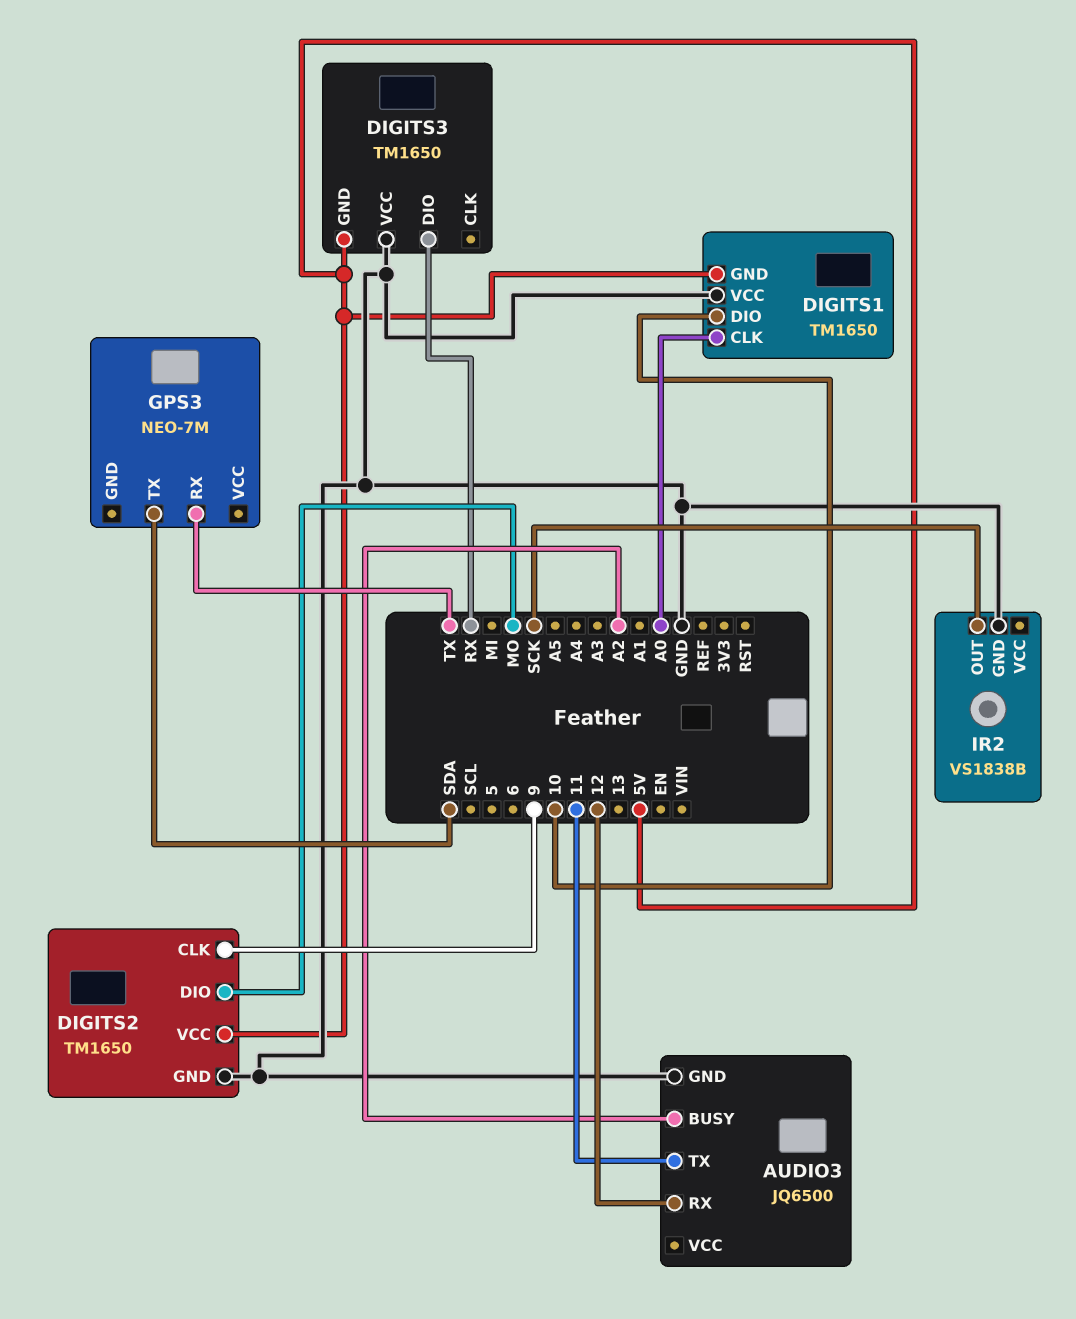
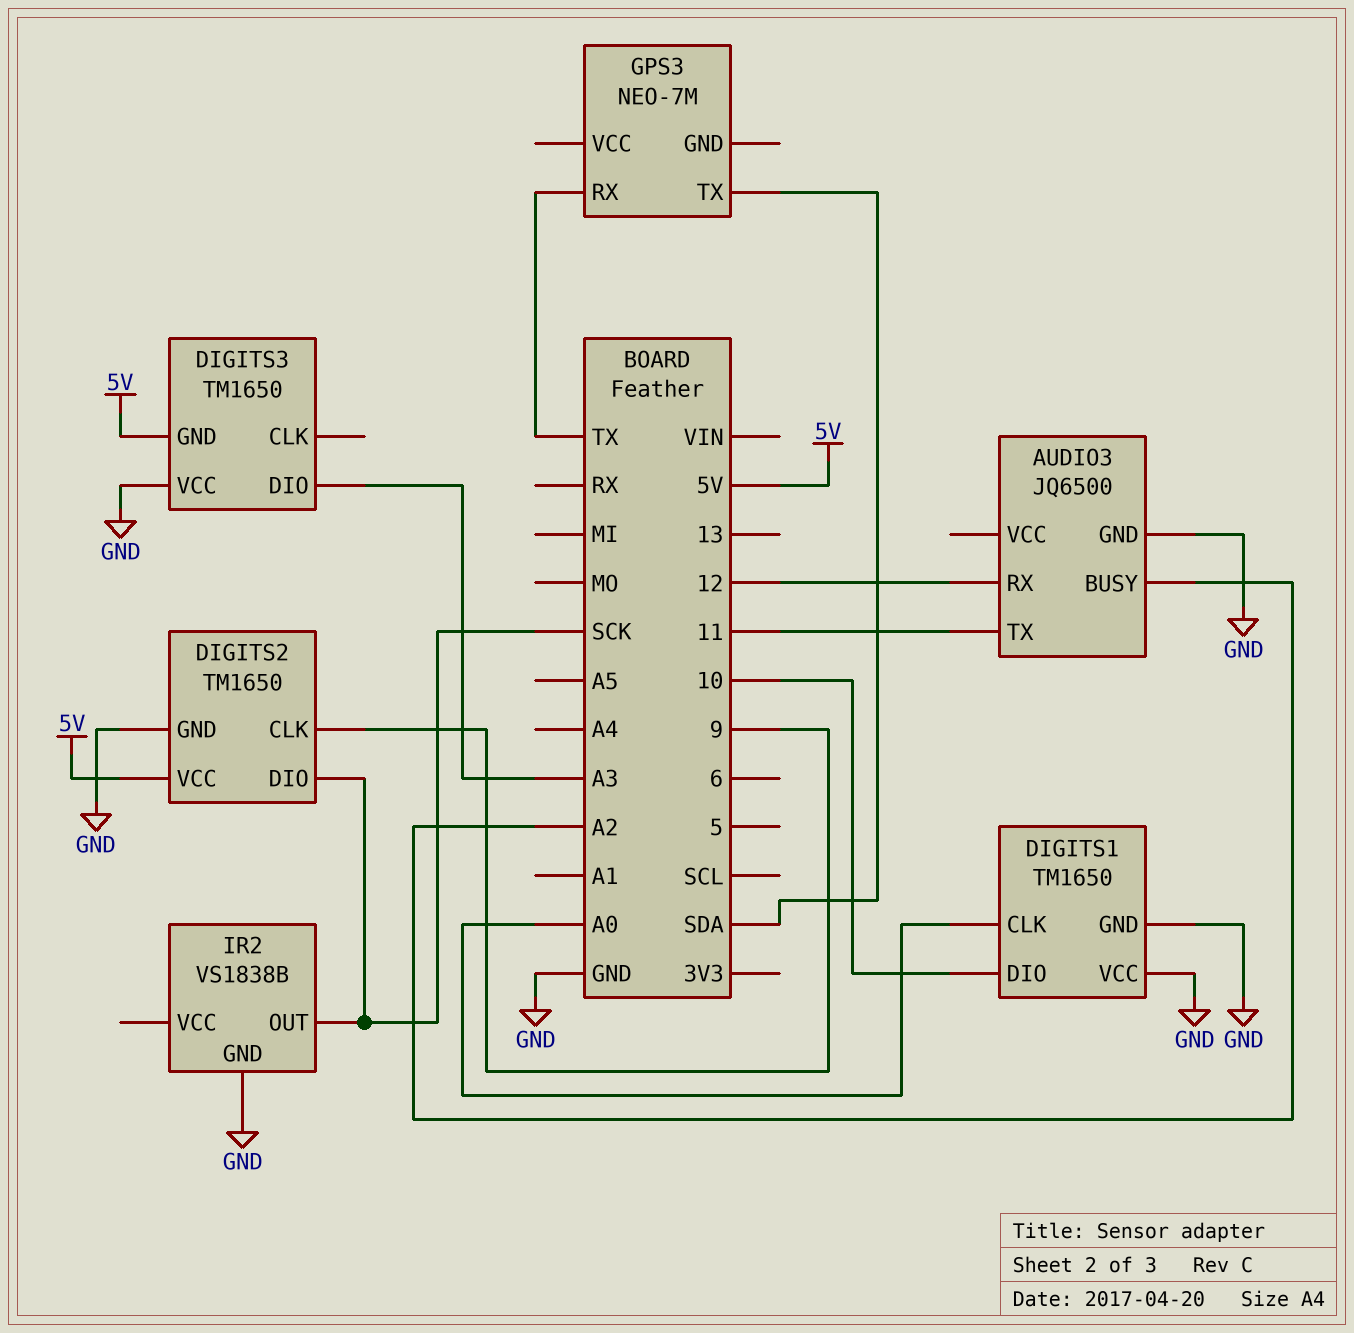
DIGITS1 pin GND: 5V -> GND
DIGITS2 pin DIO: MO -> SCK
DIGITS3 pin DIO: RX -> A3

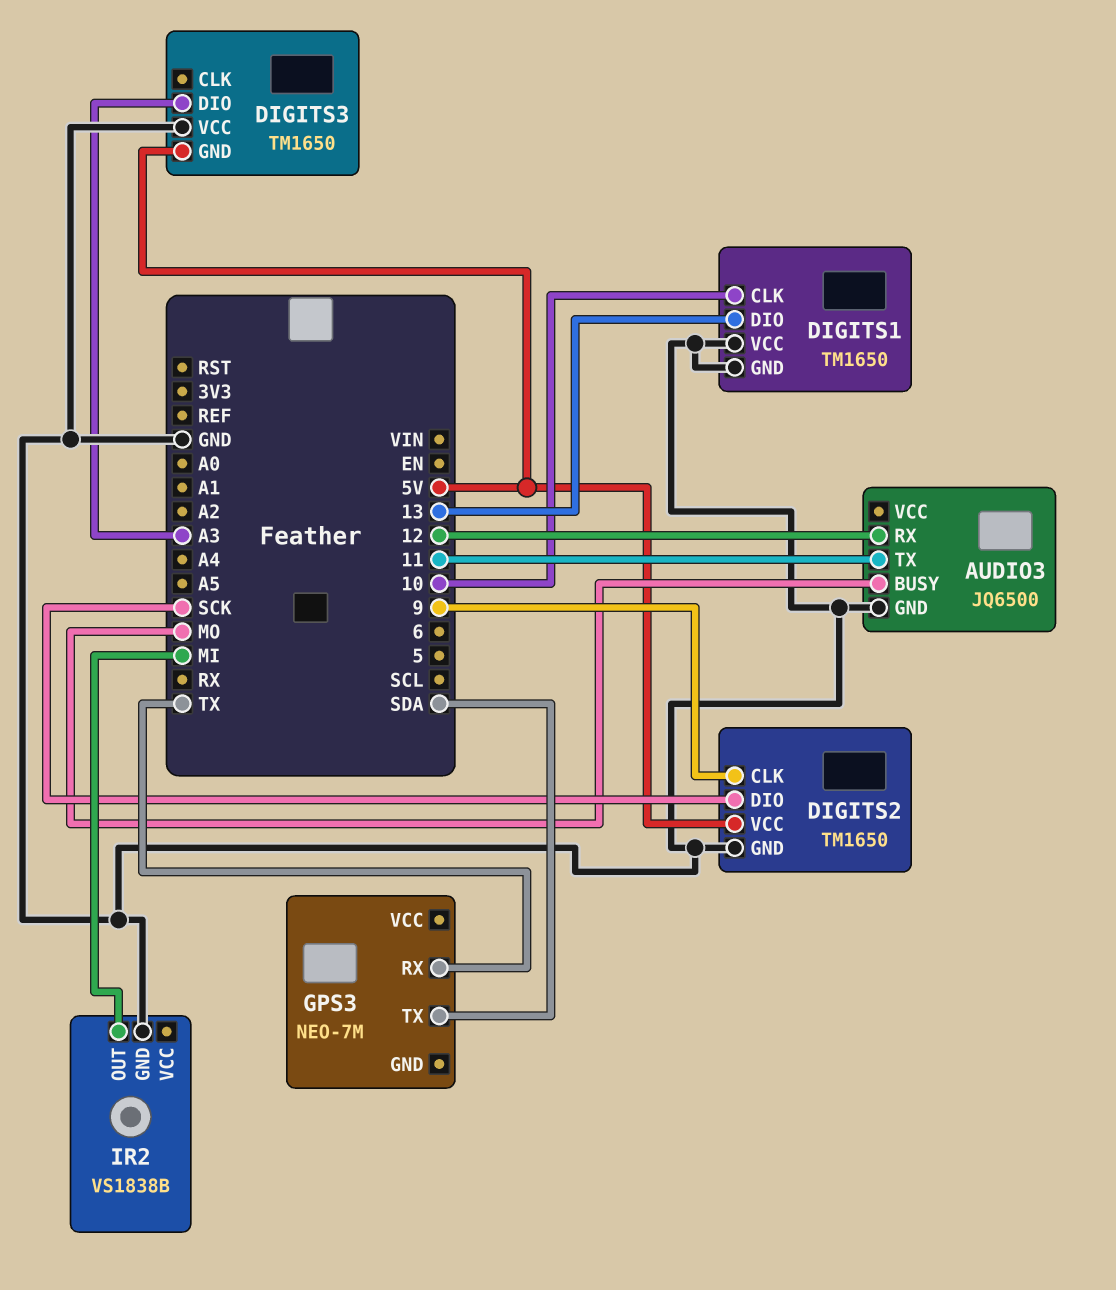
AUDIO3 pin BUSY: A2 -> MO
DIGITS1 pin CLK: A0 -> 10
DIGITS1 pin DIO: 10 -> 13
IR2 pin OUT: SCK -> MI

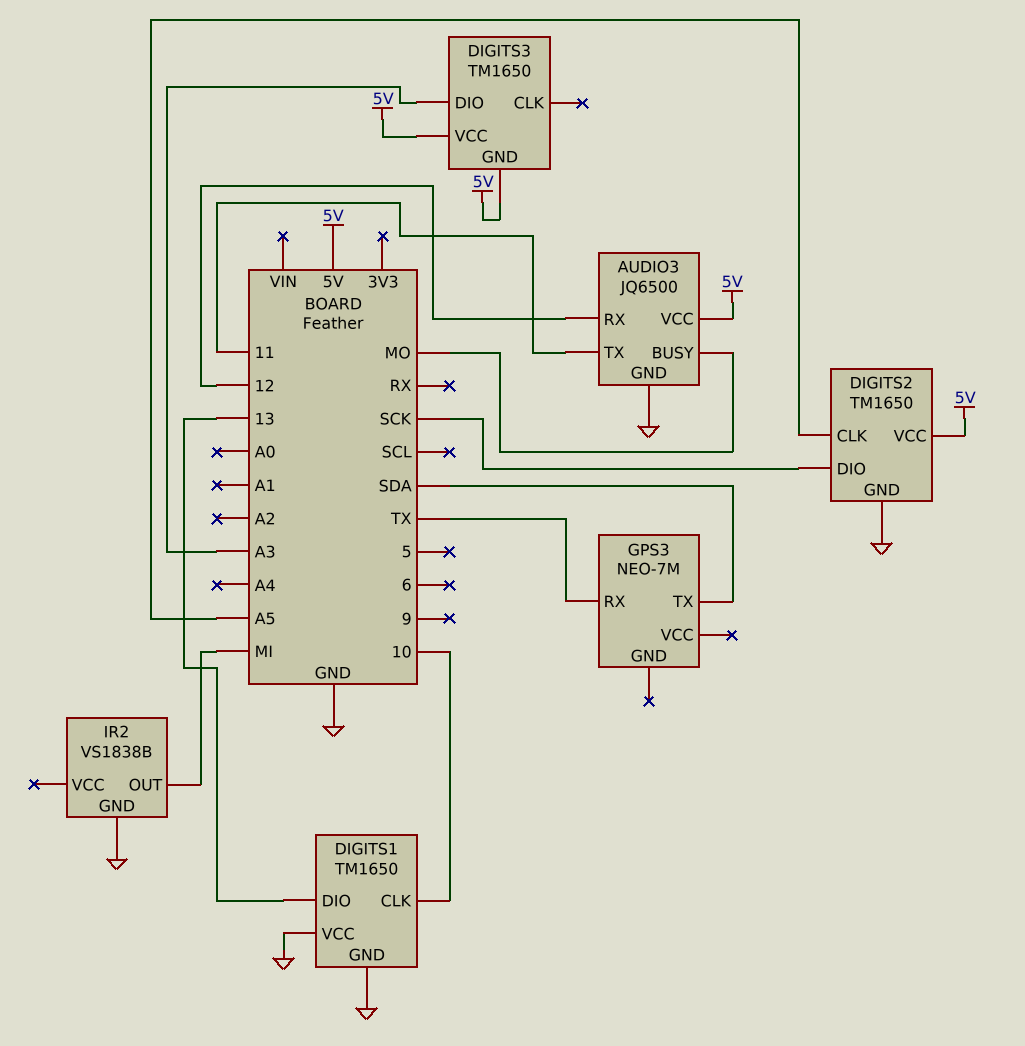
AUDIO3 pin VCC: none -> 5V
DIGITS2 pin CLK: 9 -> A5
DIGITS3 pin VCC: GND -> 5V

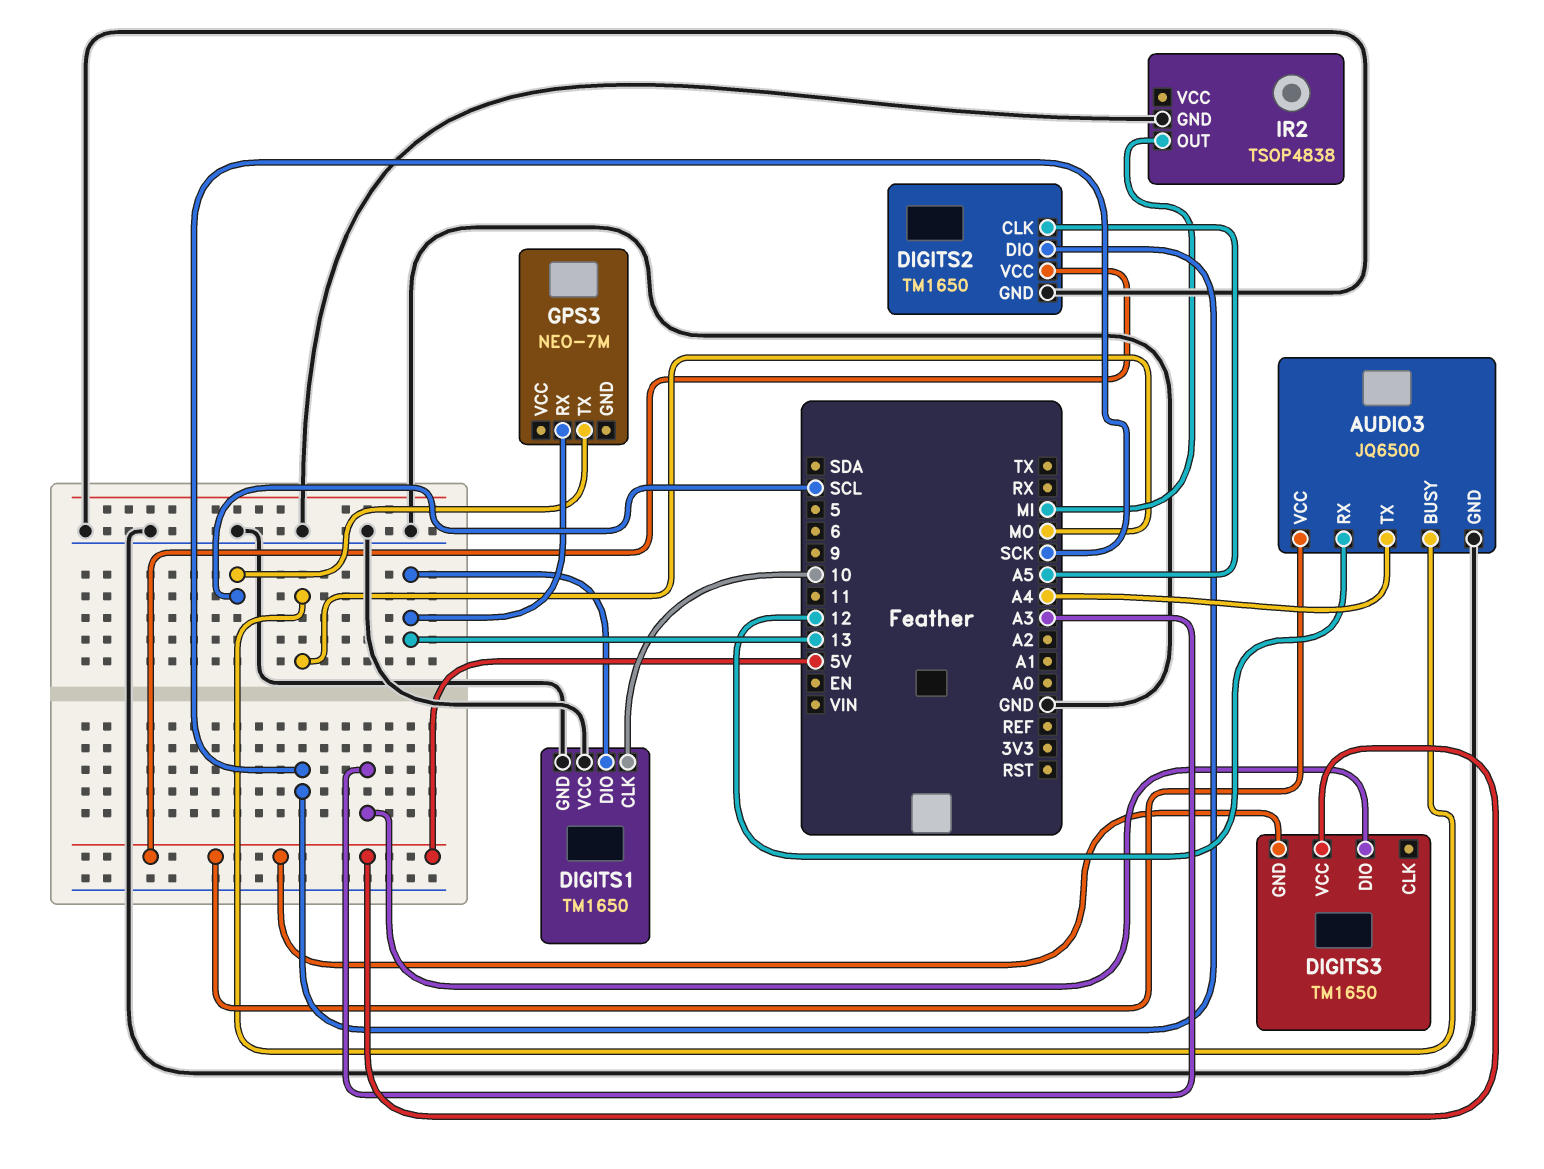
AUDIO3 pin TX: 11 -> A4
GPS3 pin RX: TX -> 13
GPS3 pin TX: SDA -> SCL
IR2: VS1838B -> TSOP4838

